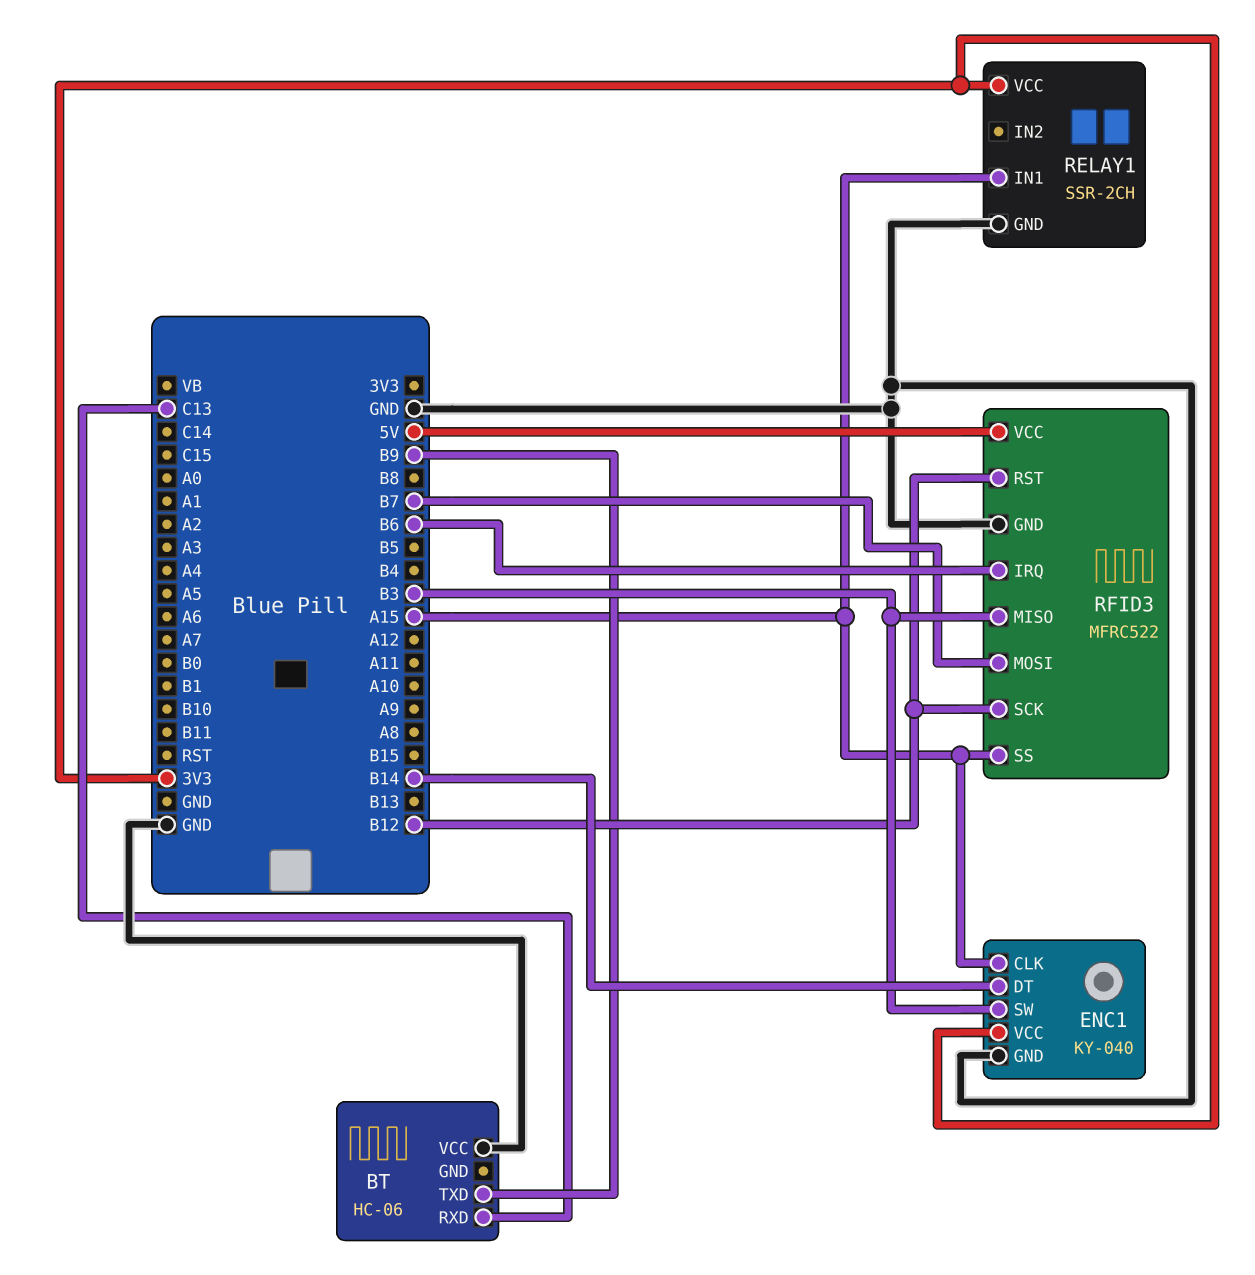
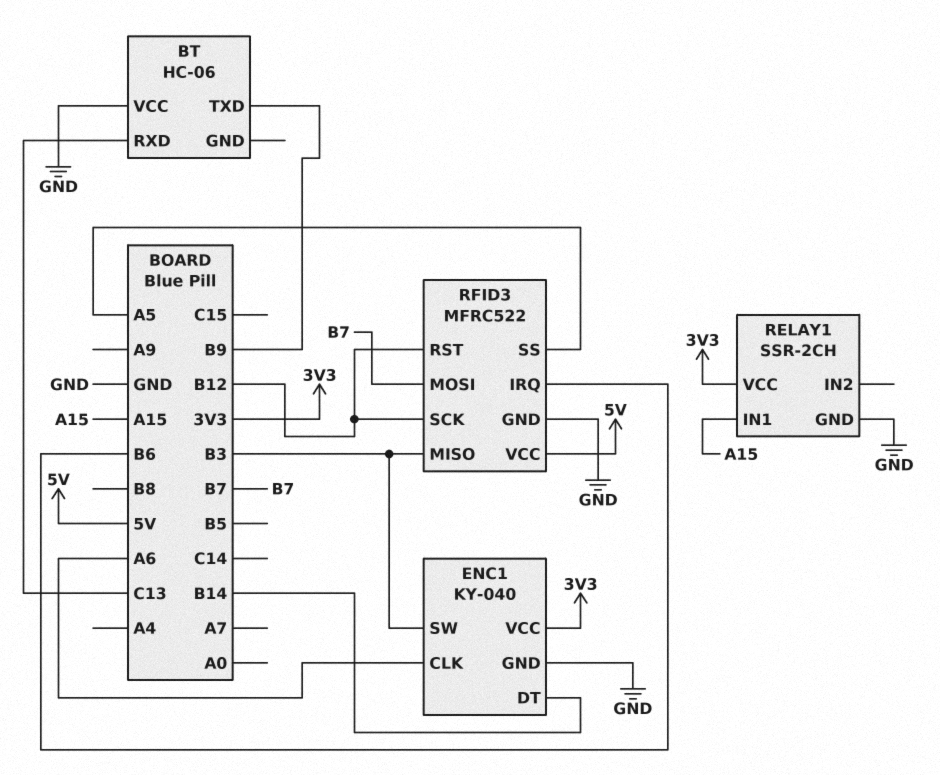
ENC1 pin CLK: A15 -> A6
RFID3 pin SS: A15 -> A5

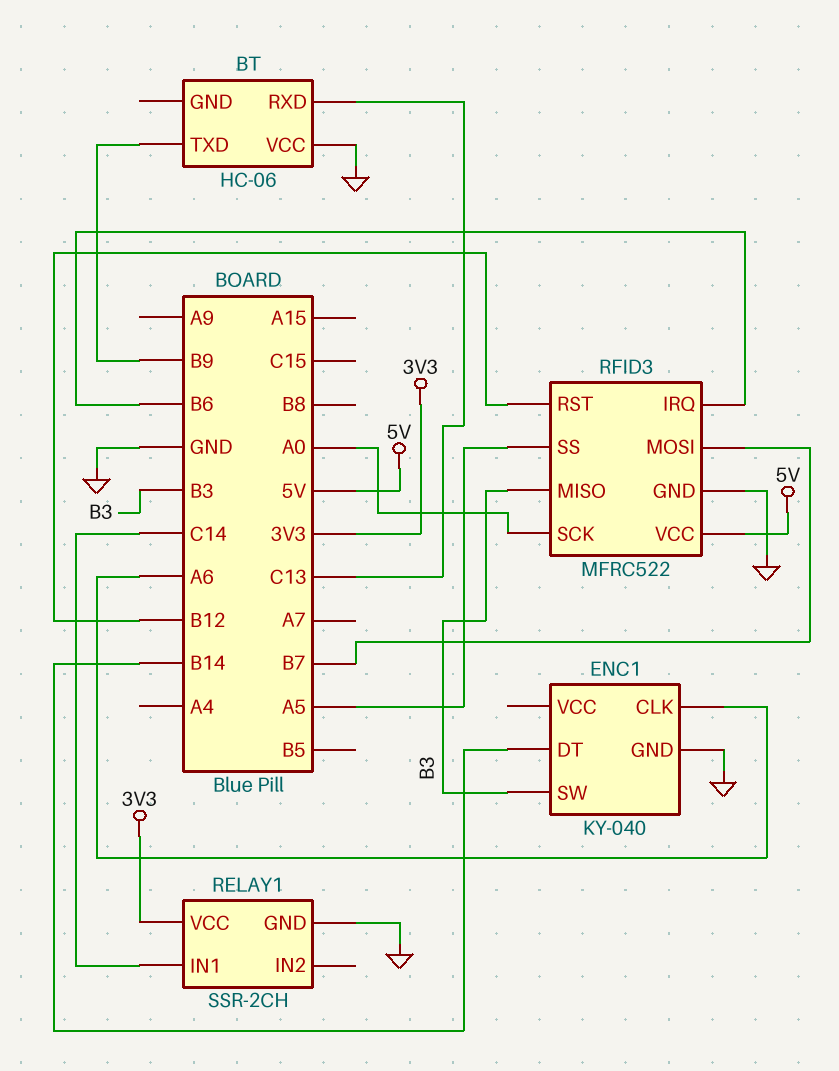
ENC1 pin VCC: 3V3 -> none
RELAY1 pin IN1: A15 -> C14
RFID3 pin SCK: B12 -> A0

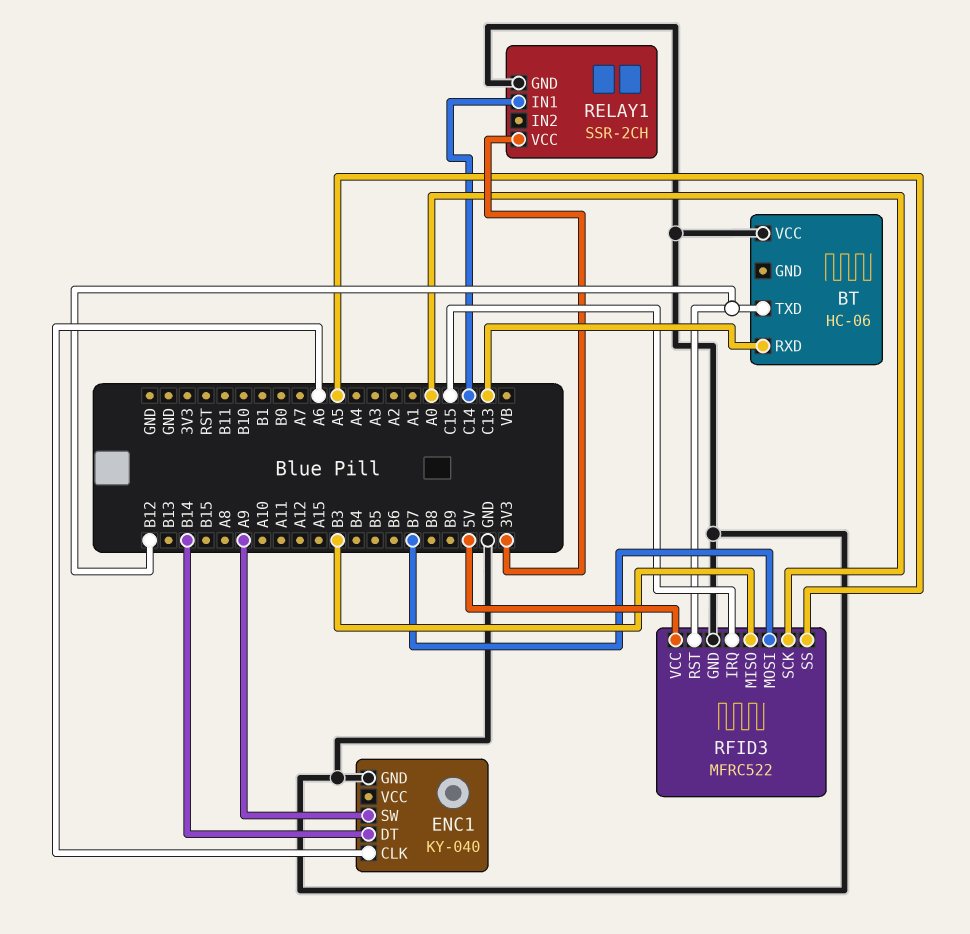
BT pin TXD: B9 -> B12
ENC1 pin SW: B3 -> A9
RFID3 pin IRQ: B6 -> C15

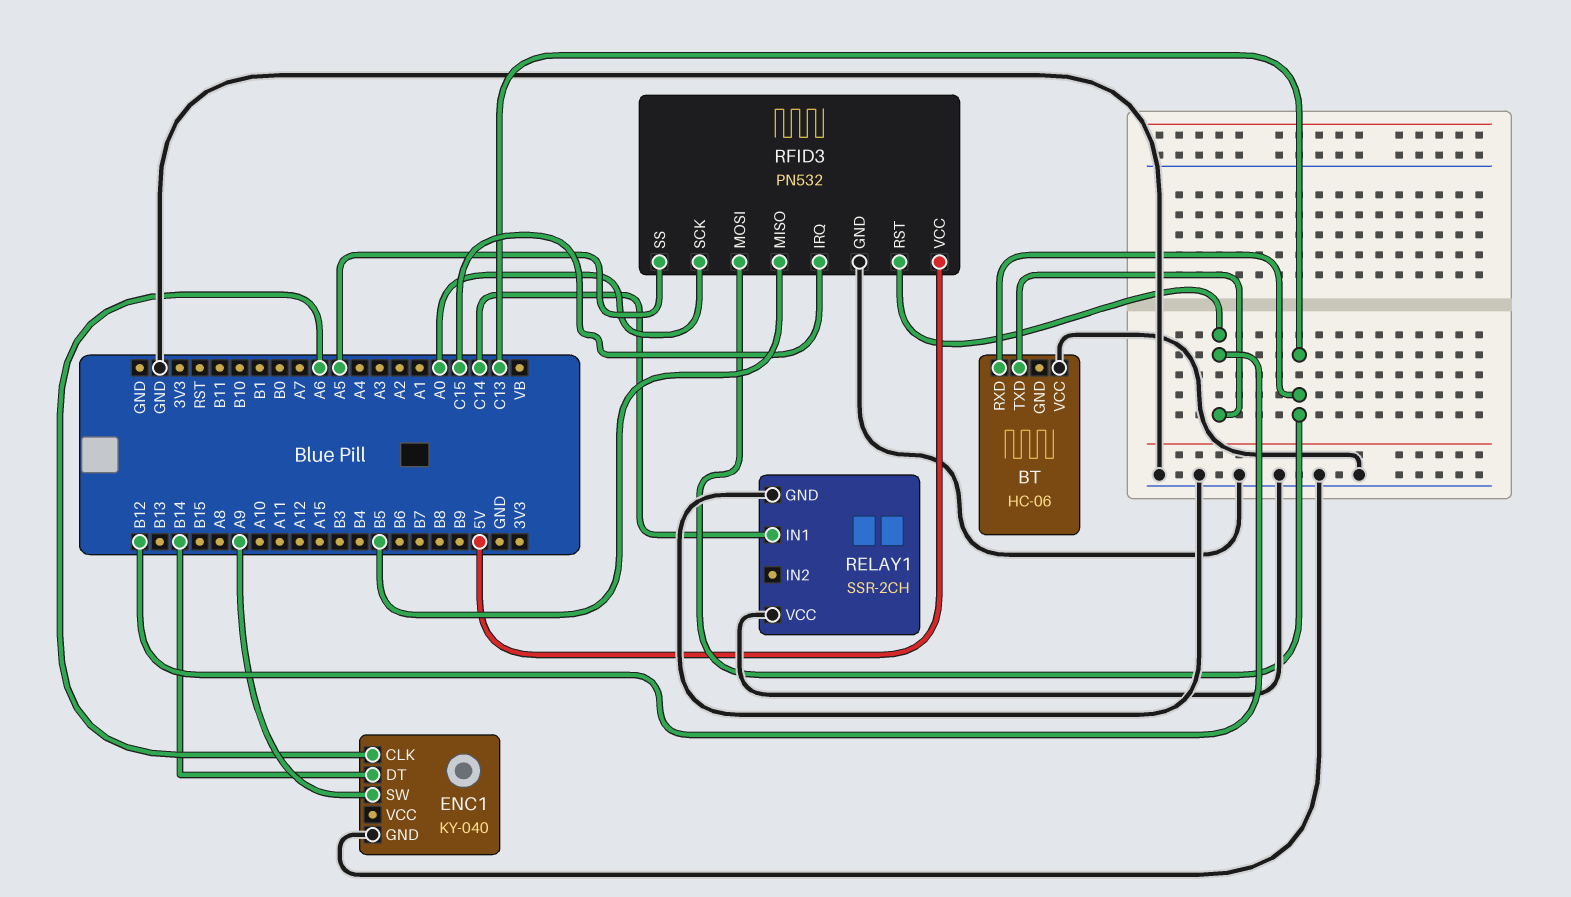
RELAY1 pin VCC: 3V3 -> GND
RFID3: MFRC522 -> PN532
RFID3 pin MISO: B3 -> B5
RFID3 pin MOSI: B7 -> C13

